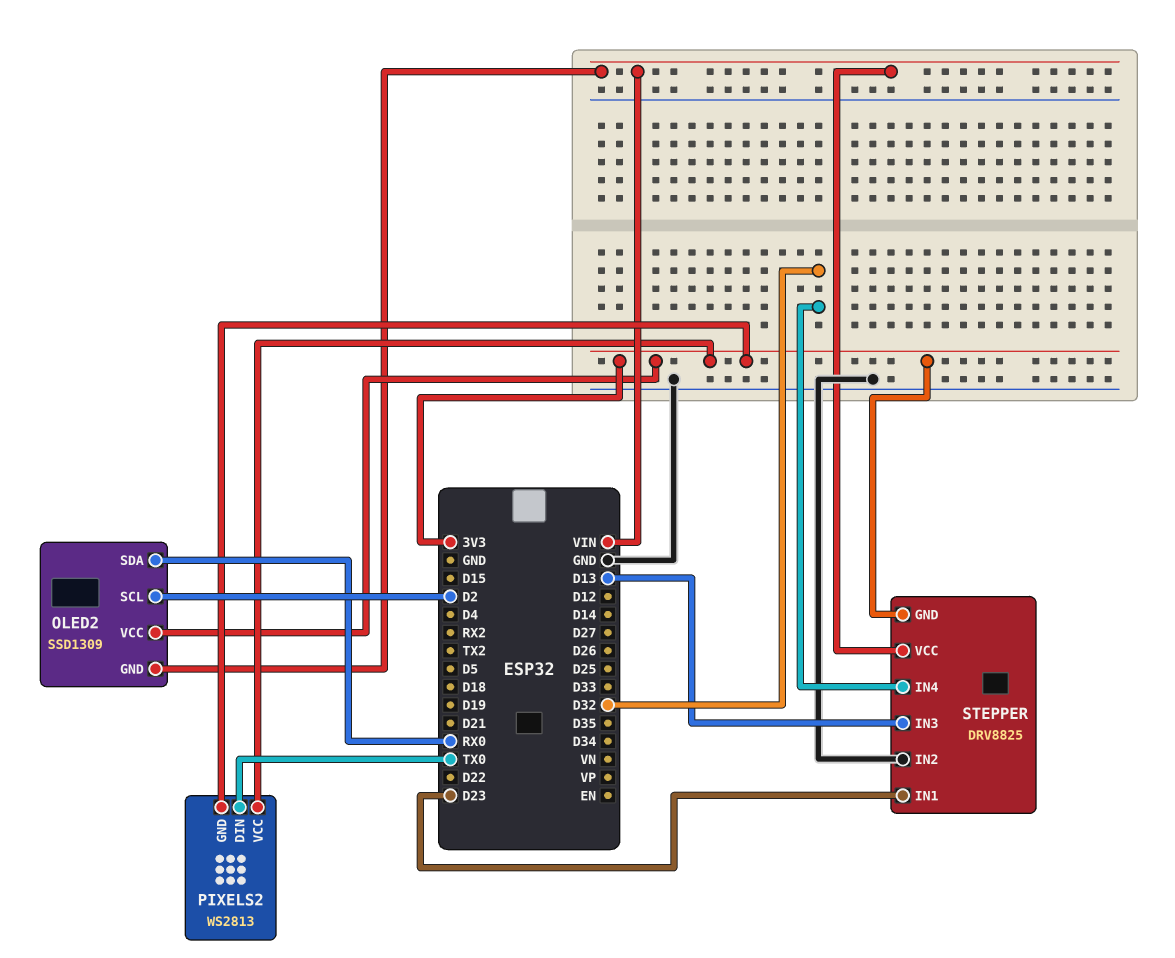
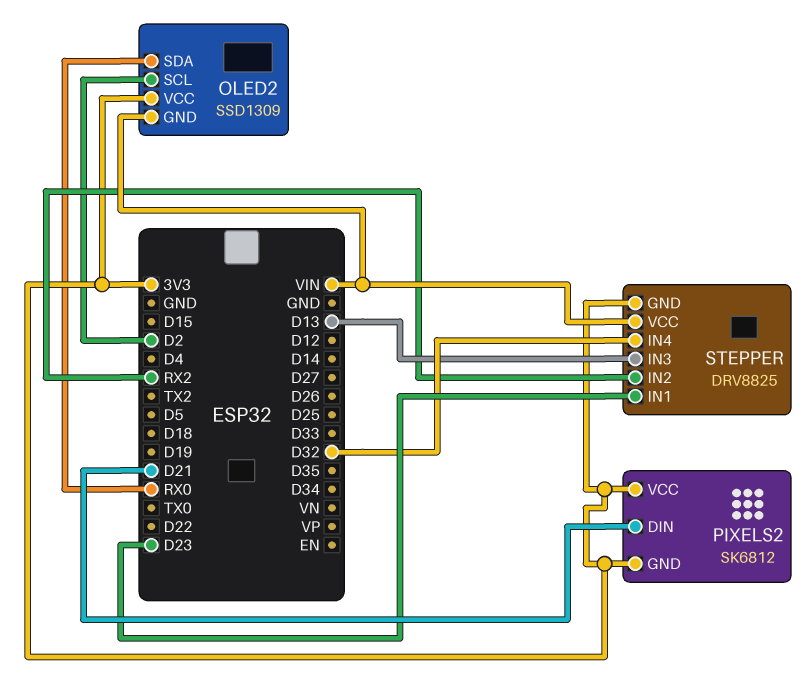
PIXELS2: WS2813 -> SK6812
PIXELS2 pin DIN: TX0 -> D21
STEPPER pin IN2: GND -> RX2

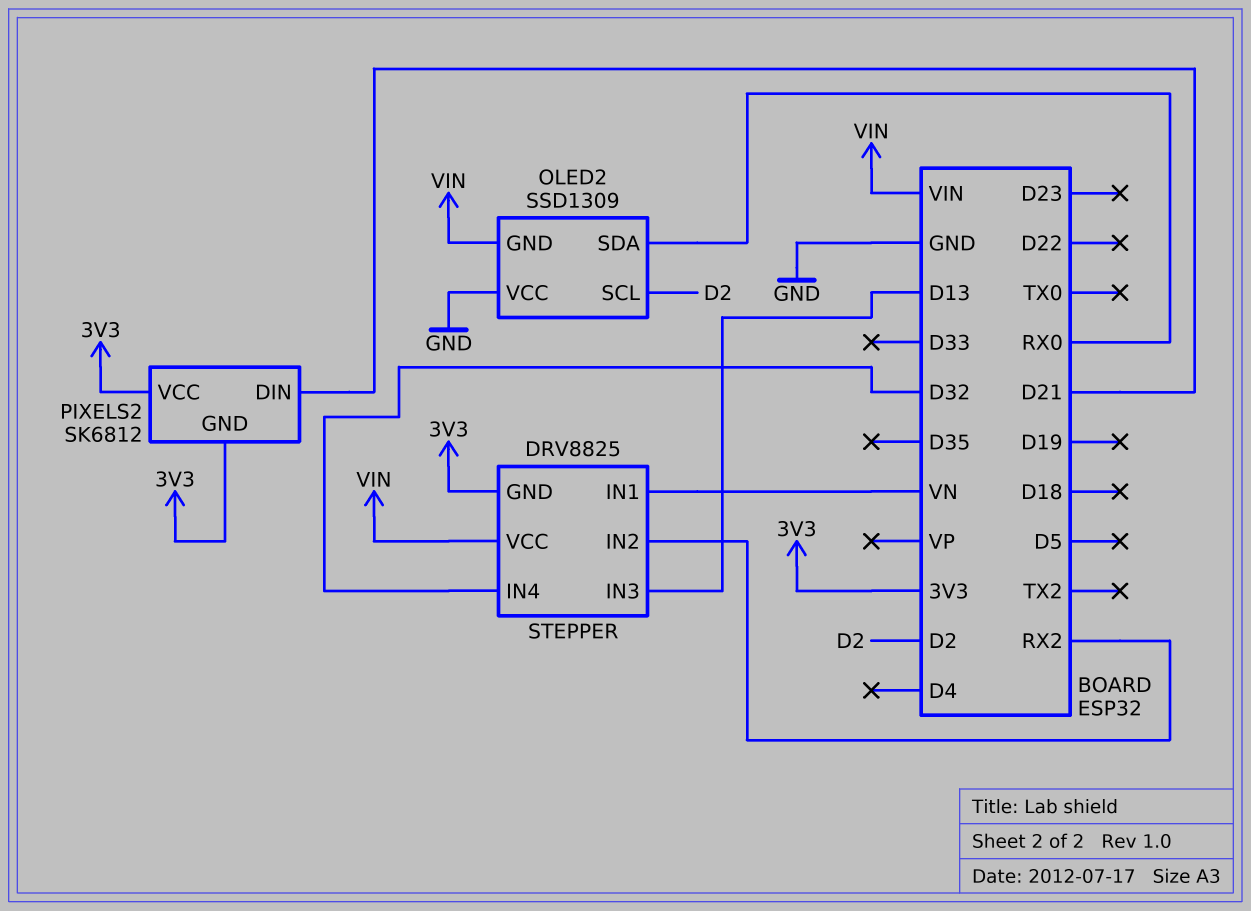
OLED2 pin VCC: 3V3 -> GND
STEPPER pin IN1: D23 -> VN

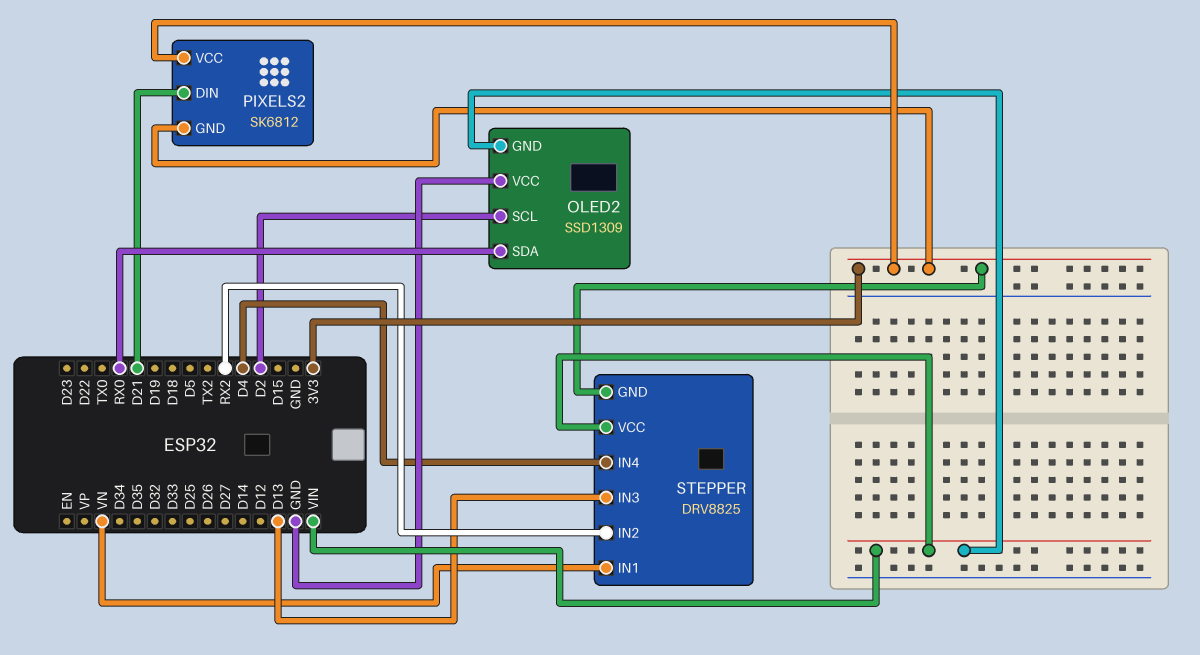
STEPPER pin IN4: D32 -> D4

